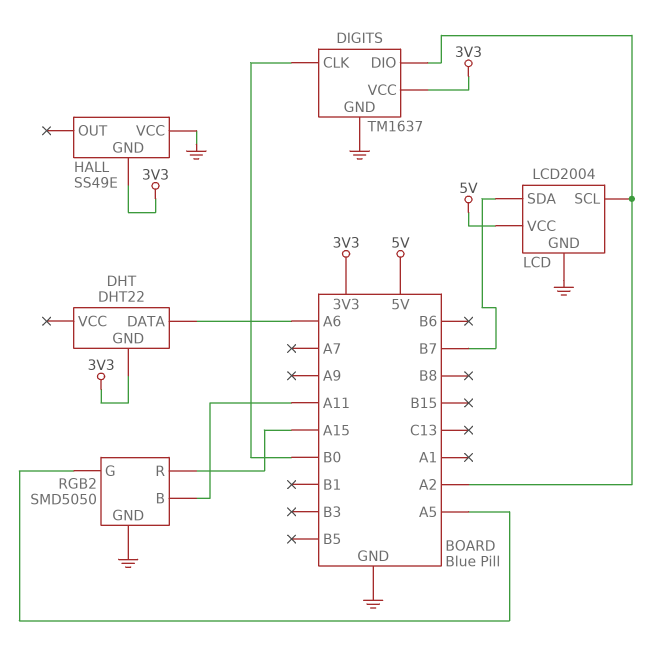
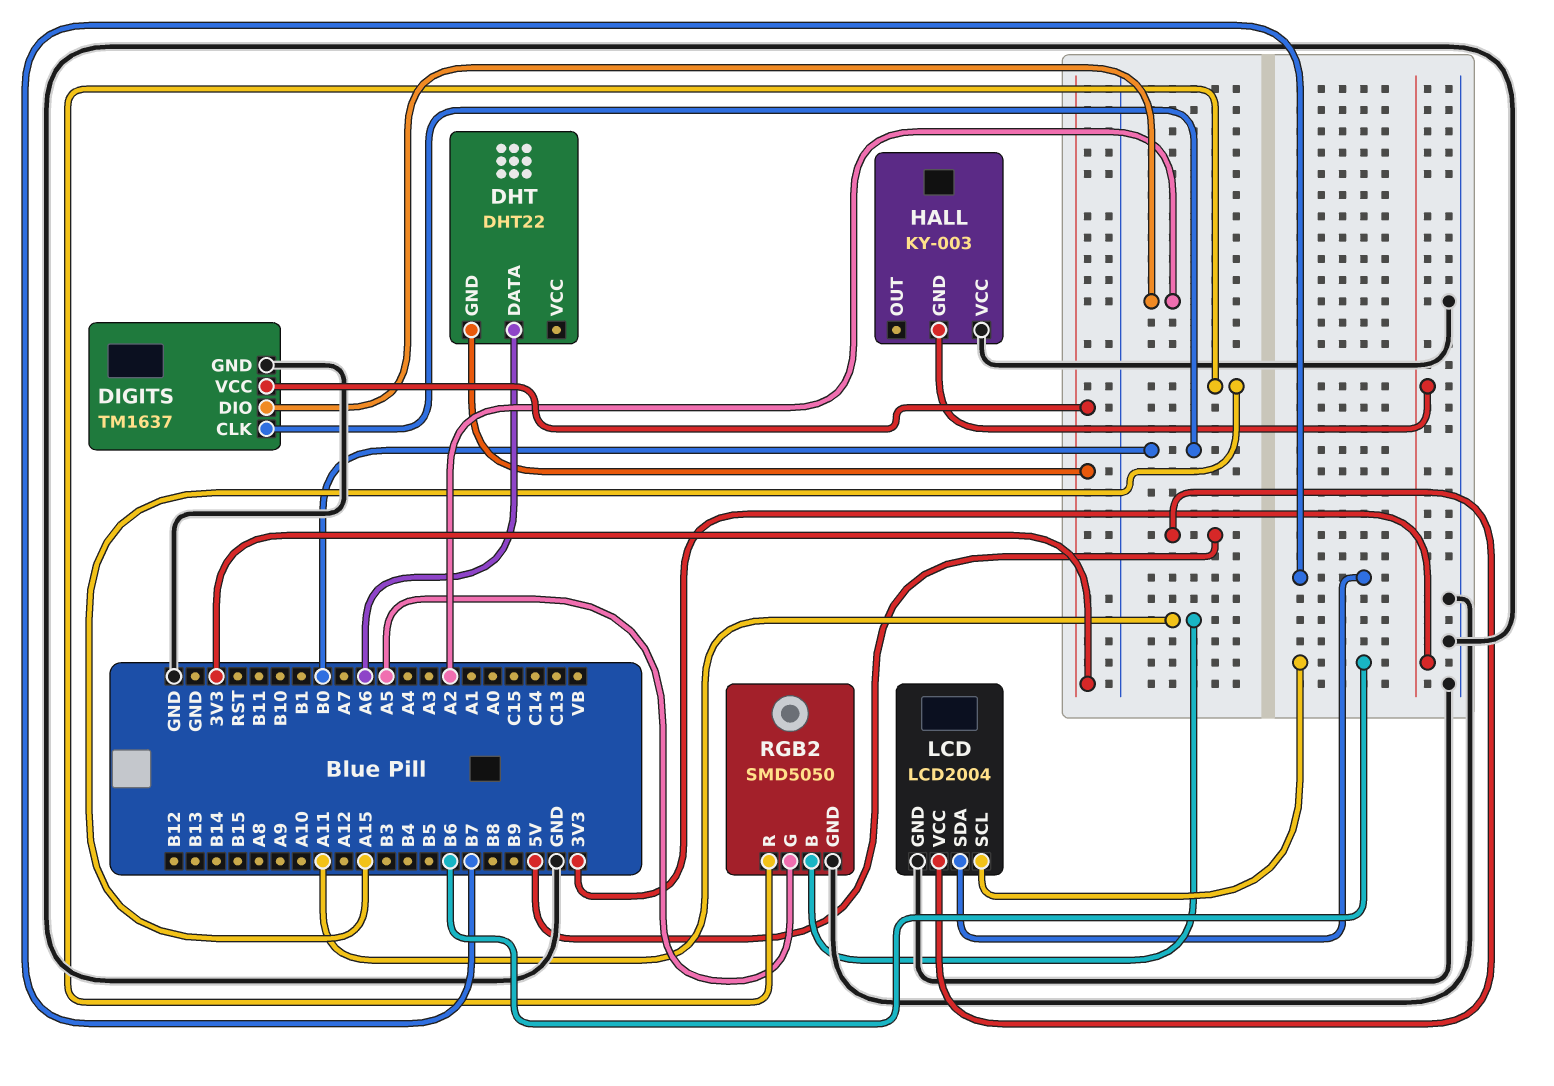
HALL: SS49E -> KY-003
LCD pin SCL: A2 -> B6

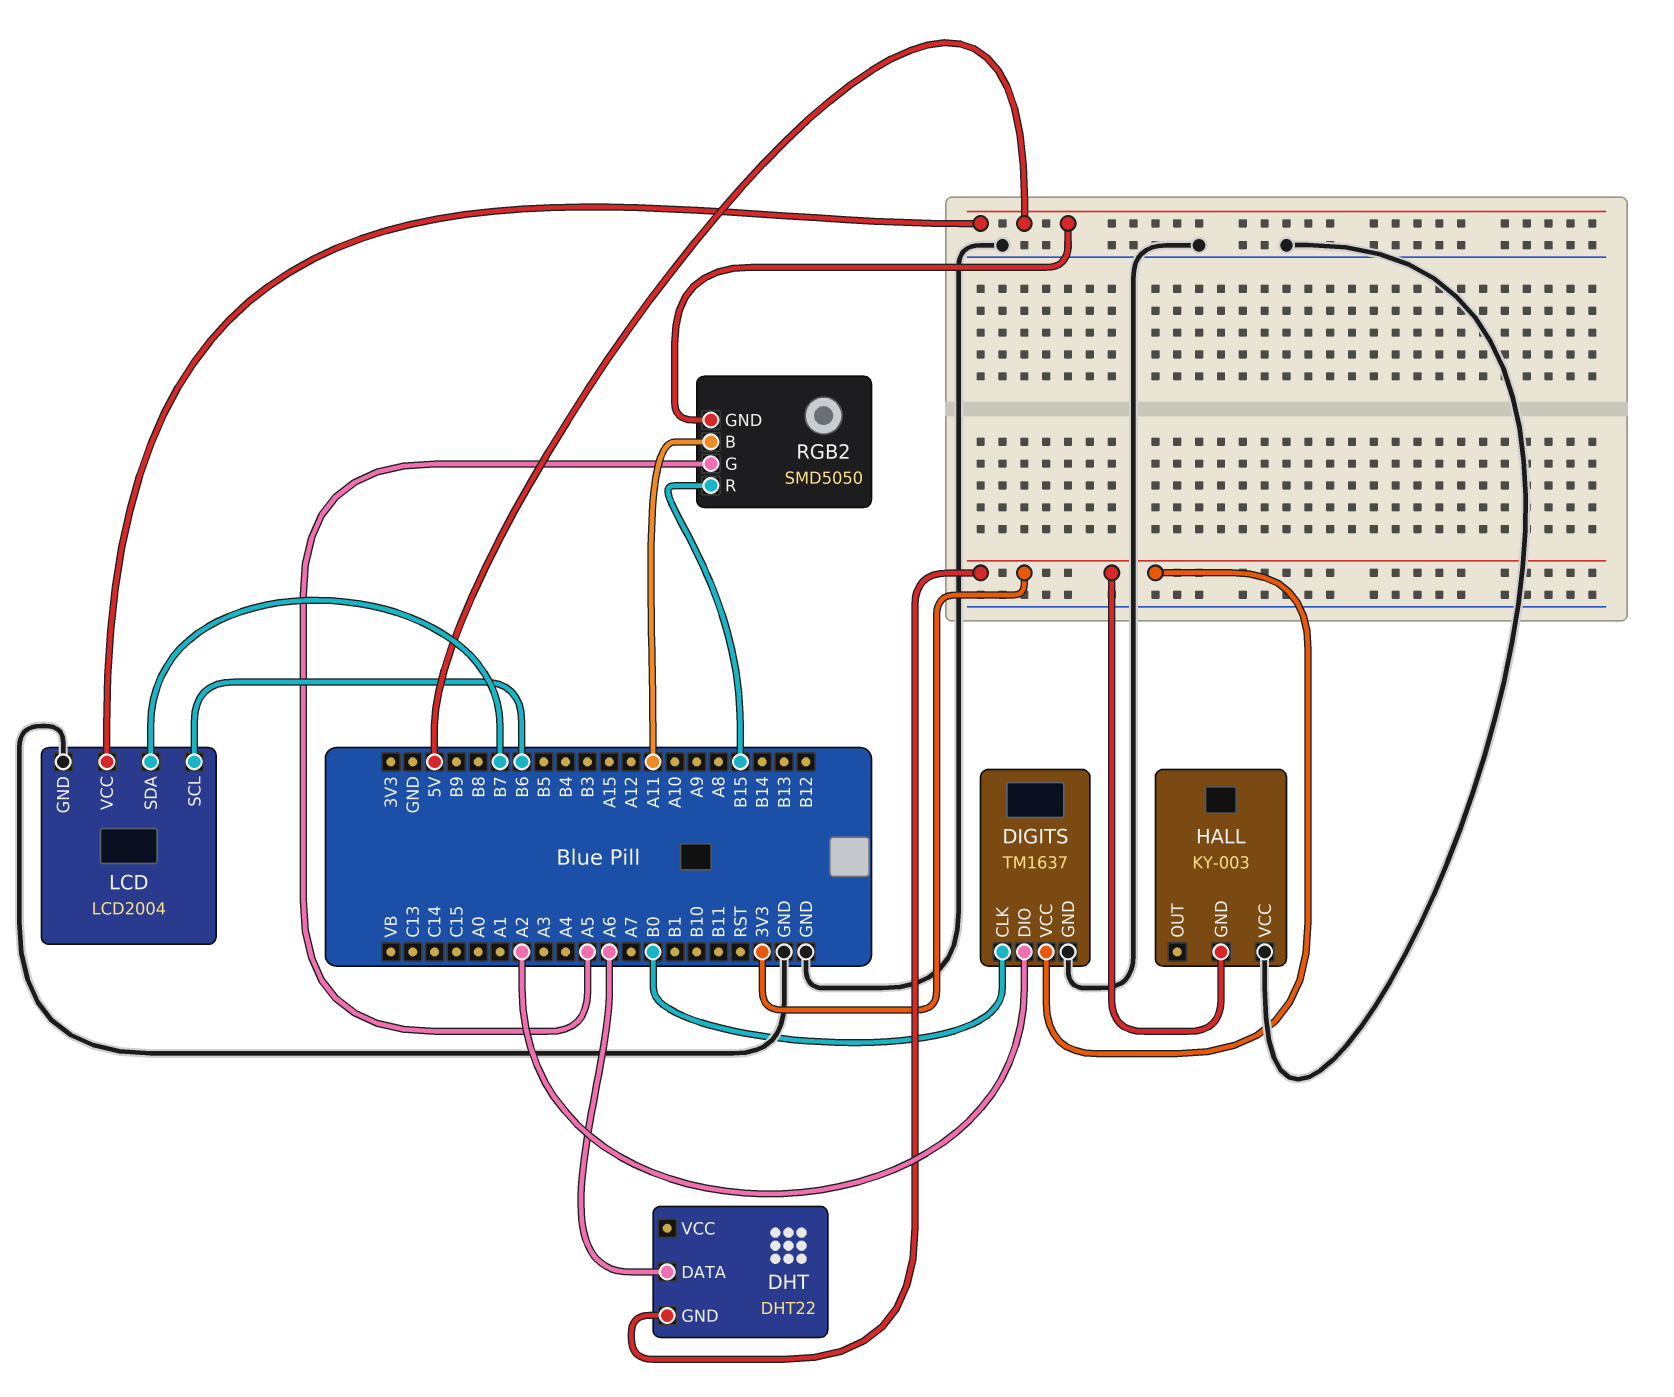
RGB2 pin GND: GND -> 5V
RGB2 pin R: A15 -> B15

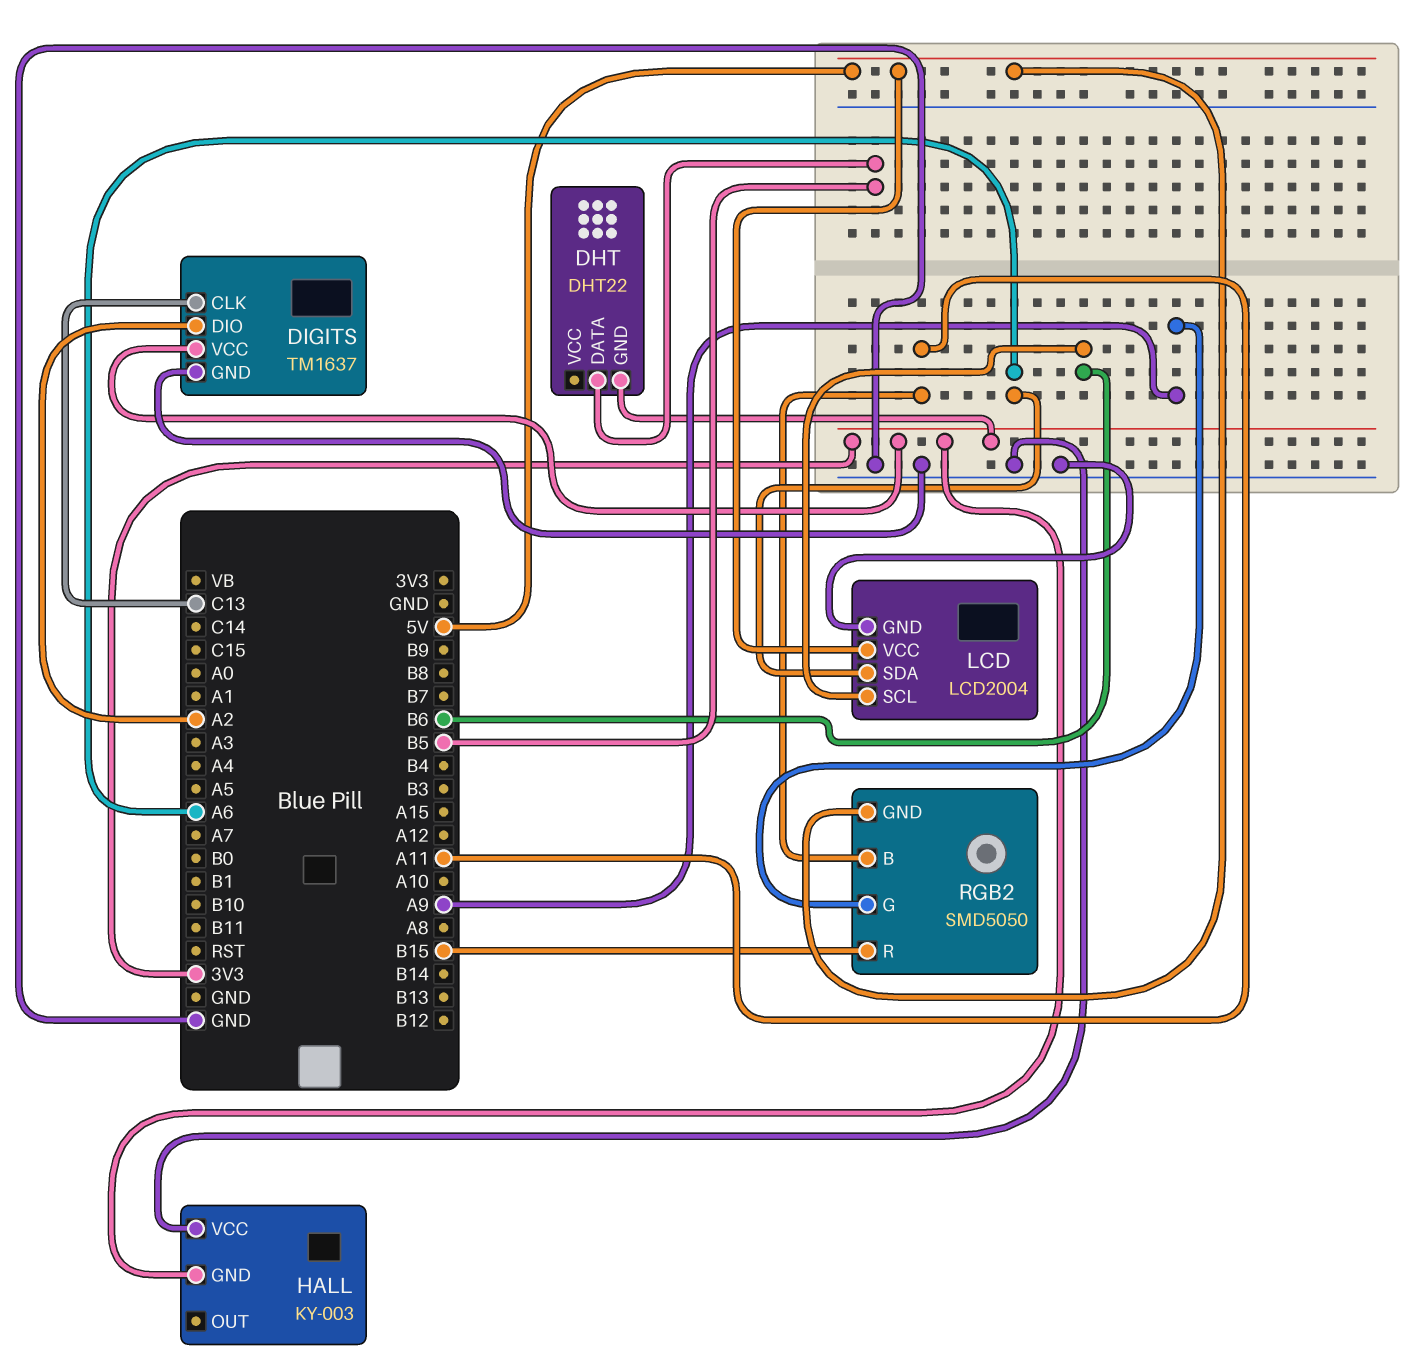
DHT pin DATA: A6 -> B5
DIGITS pin CLK: B0 -> C13
LCD pin SDA: B7 -> A6
RGB2 pin G: A5 -> A9

